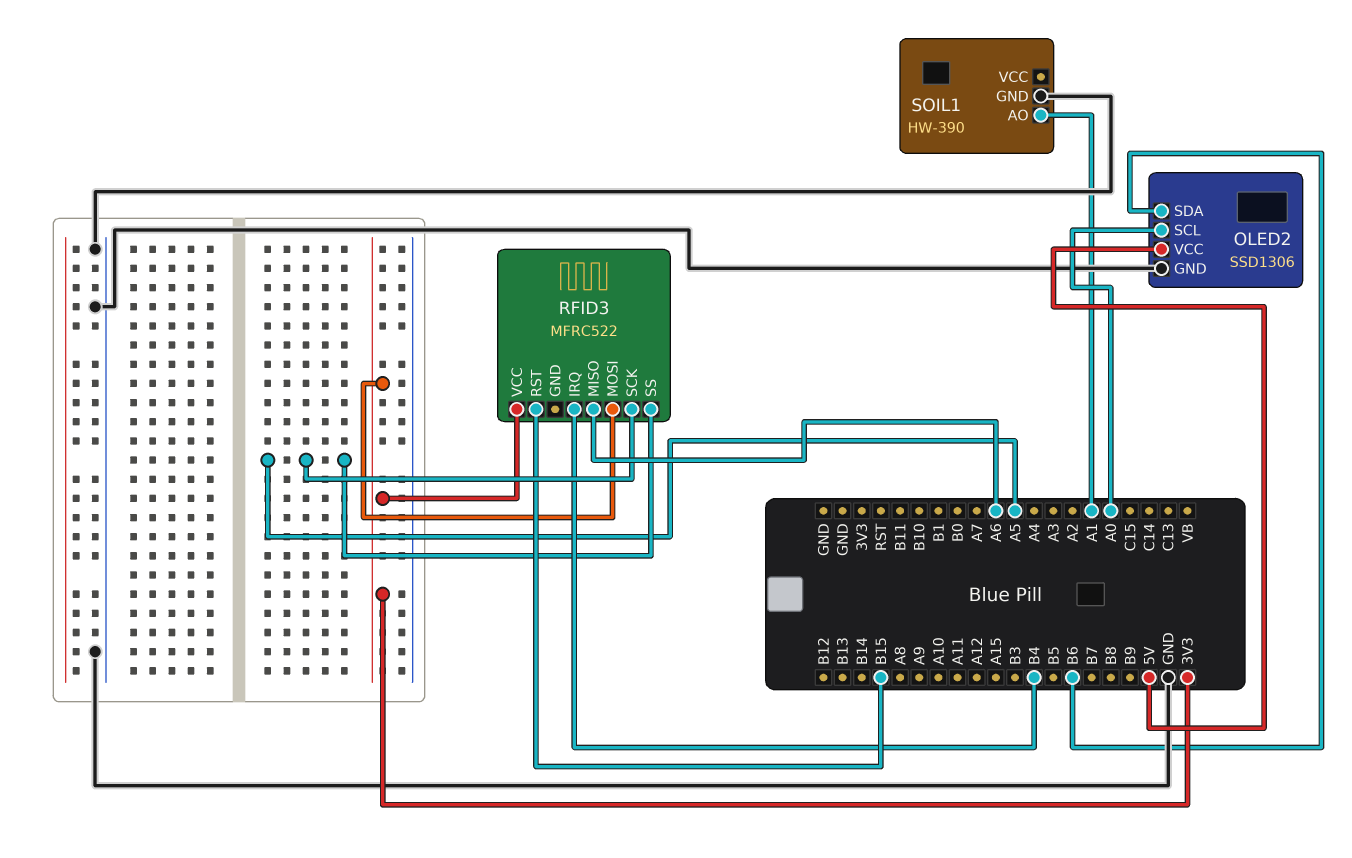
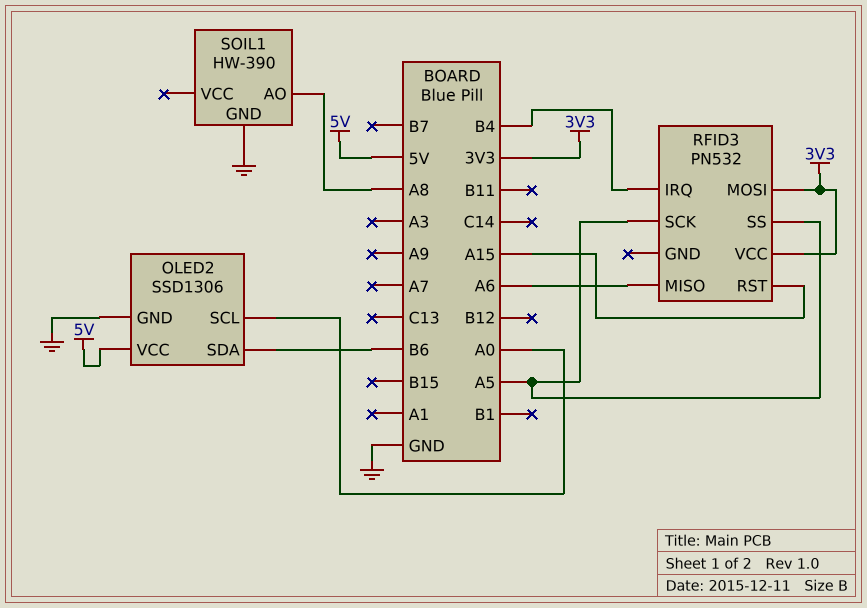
RFID3: MFRC522 -> PN532
RFID3 pin RST: B15 -> A15
SOIL1 pin AO: A1 -> A8

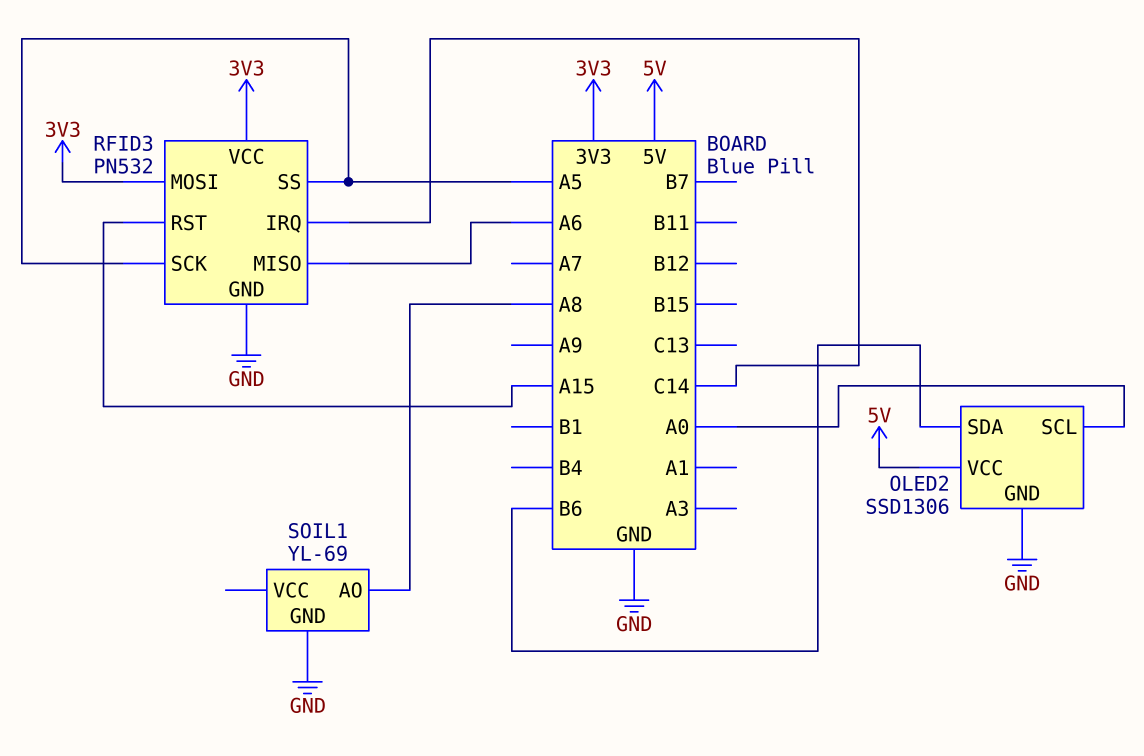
RFID3 pin GND: none -> GND
RFID3 pin IRQ: B4 -> C14
SOIL1: HW-390 -> YL-69

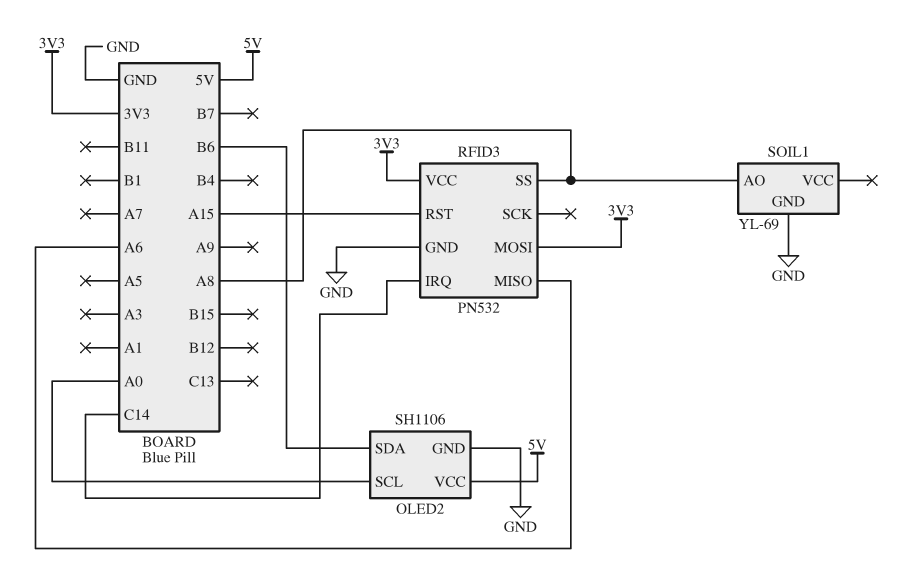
OLED2: SSD1306 -> SH1106
RFID3 pin SCK: A5 -> none
RFID3 pin SS: A5 -> A8

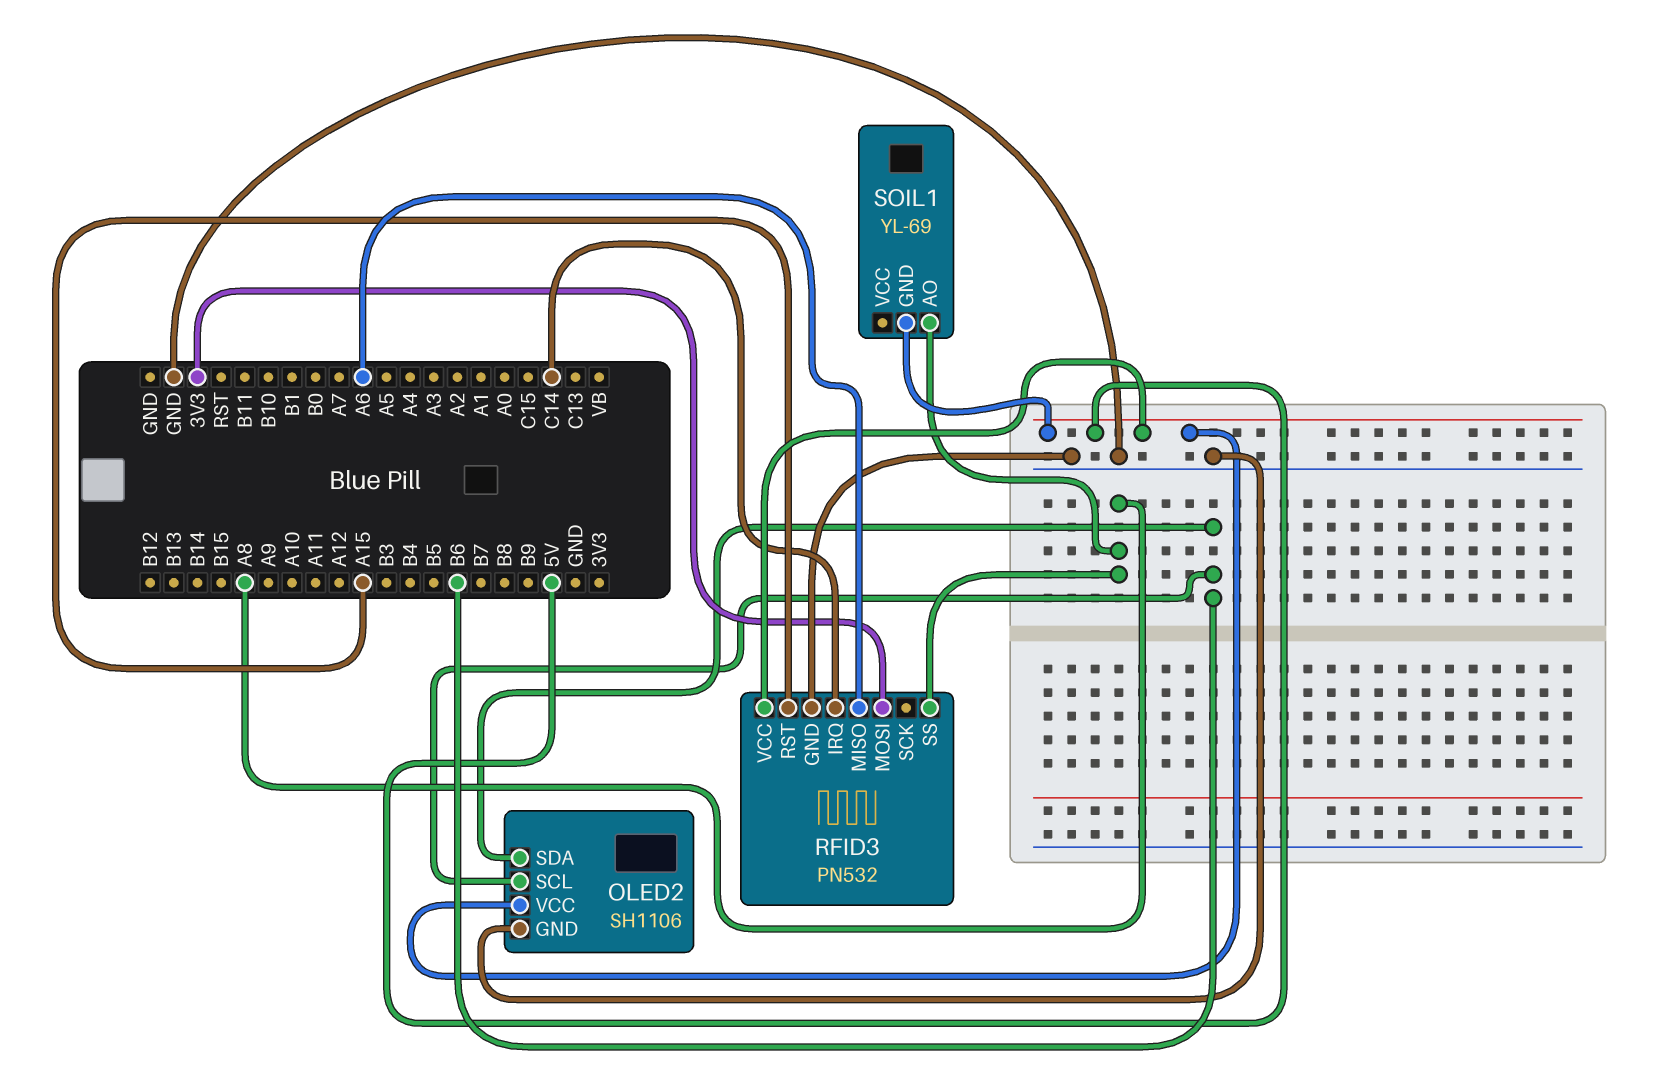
OLED2 pin SCL: A0 -> B6
RFID3 pin VCC: 3V3 -> 5V
SOIL1 pin GND: GND -> 5V

